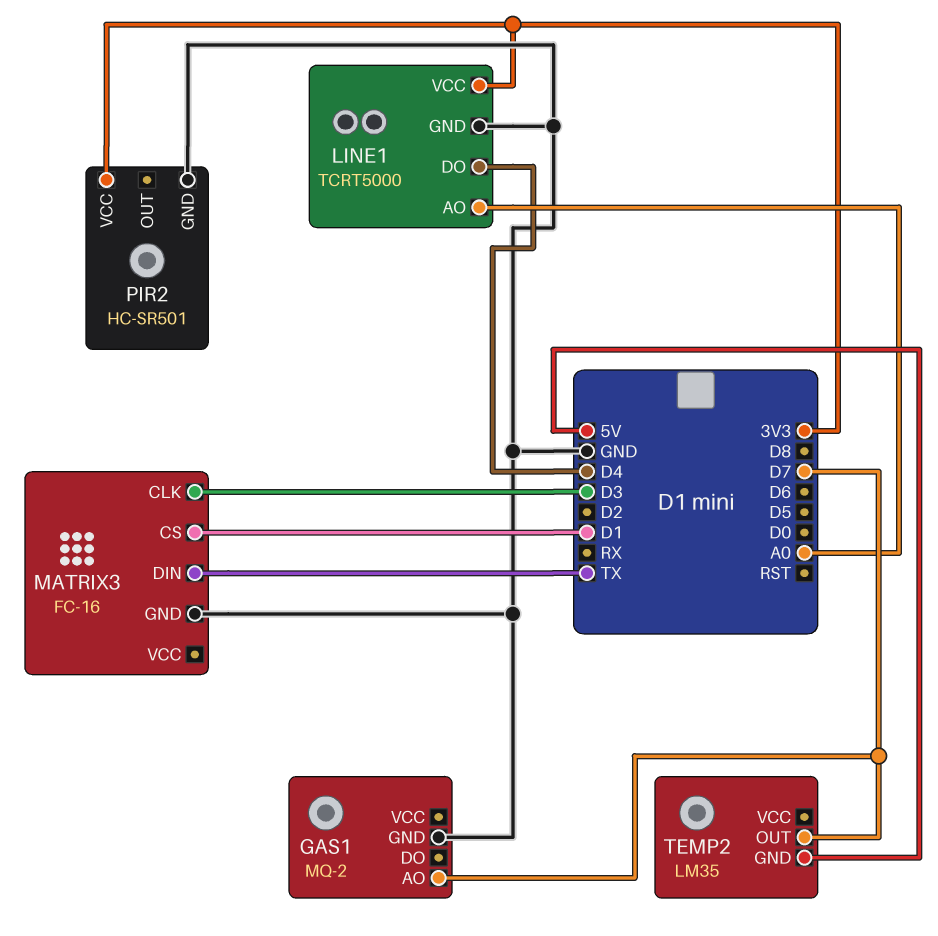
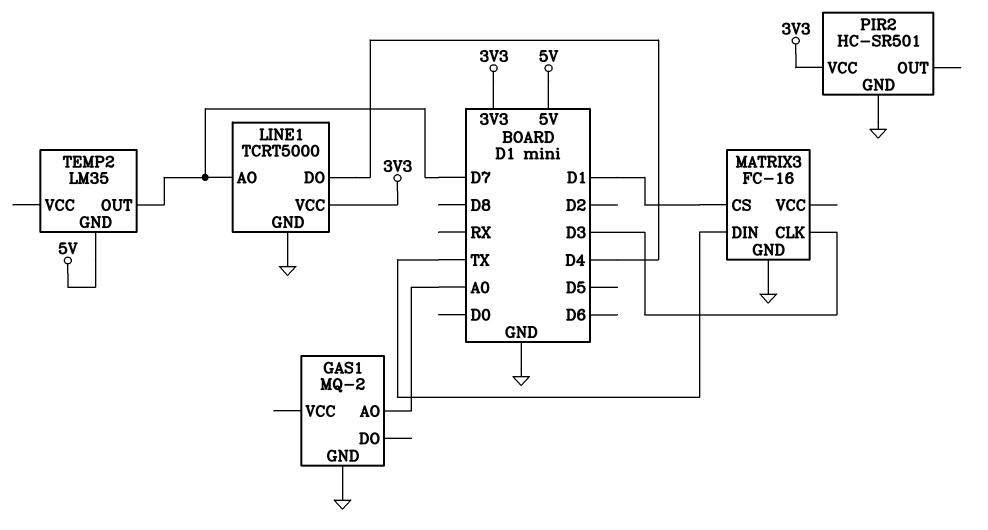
GAS1 pin AO: D7 -> A0
LINE1 pin AO: A0 -> D7

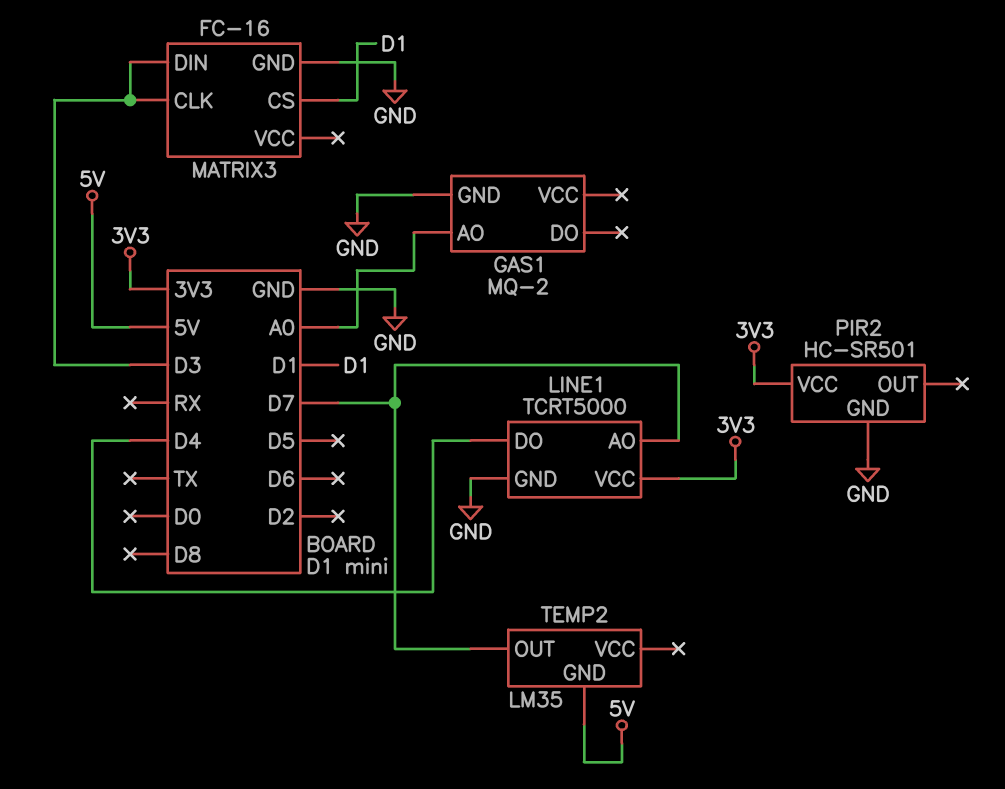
MATRIX3 pin DIN: TX -> D3

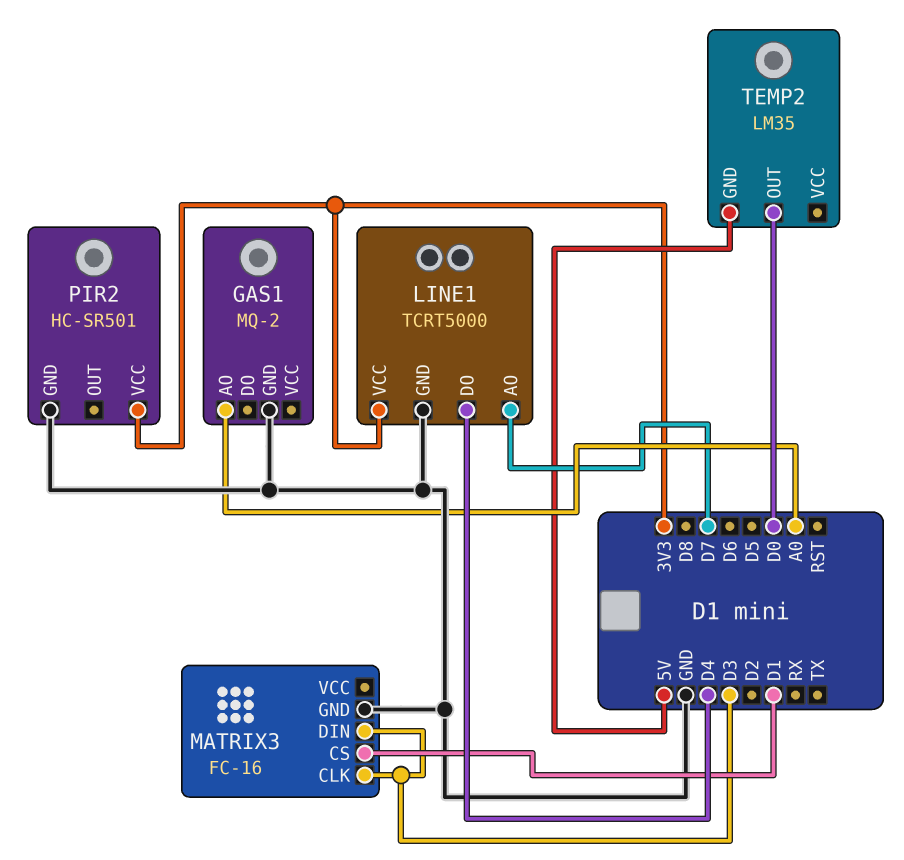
TEMP2 pin OUT: D7 -> D0

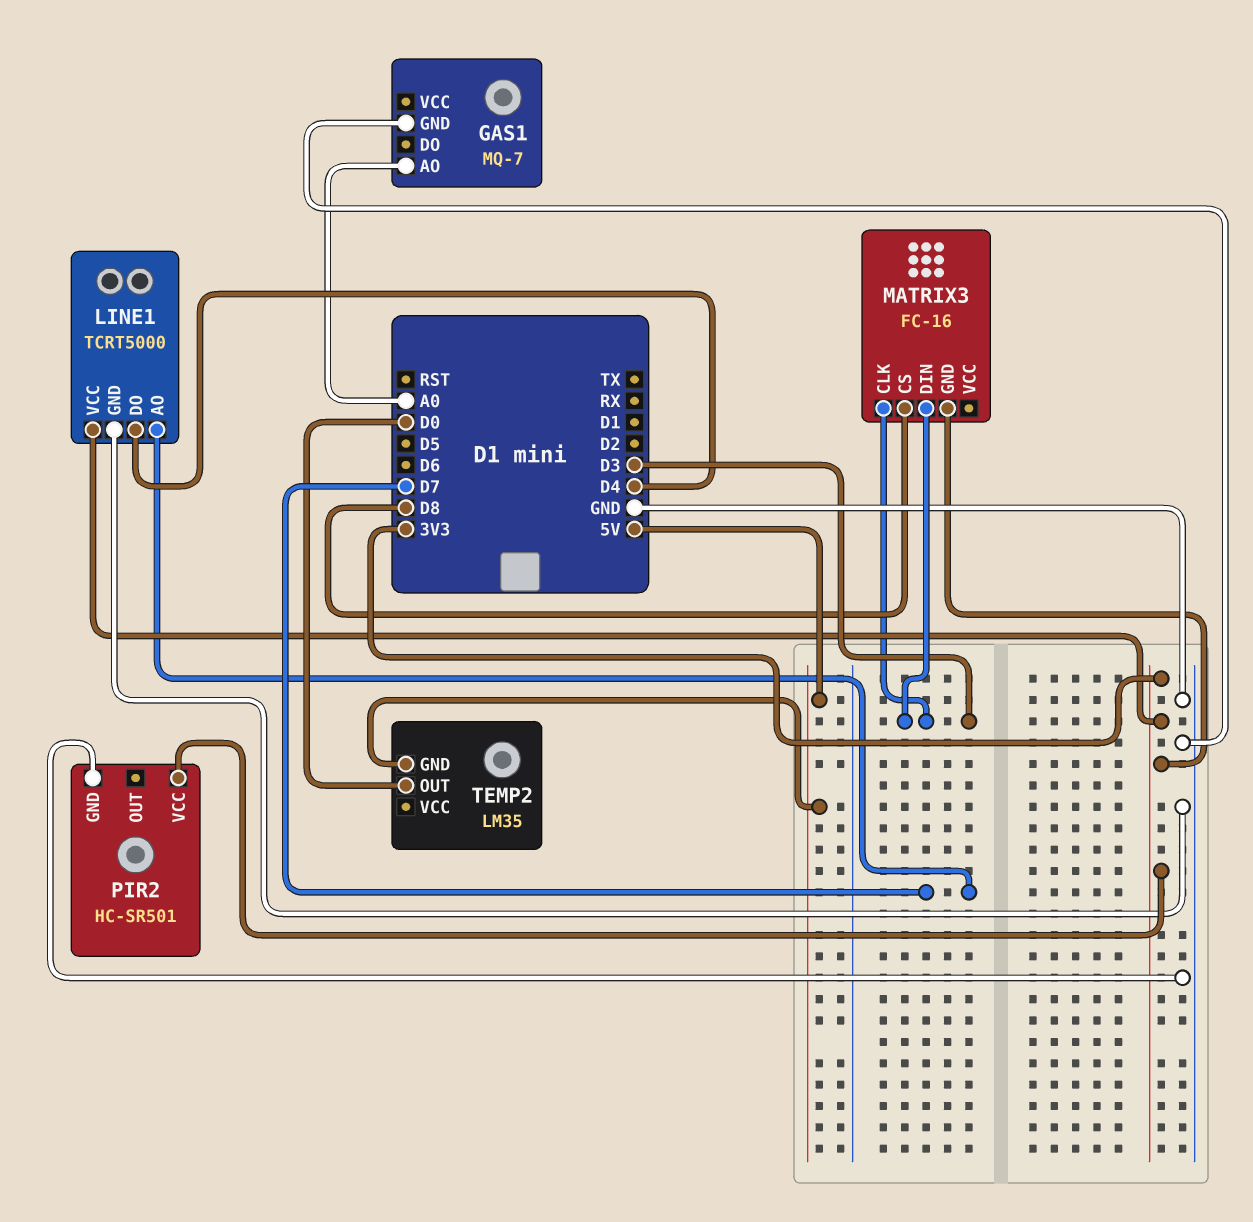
GAS1: MQ-2 -> MQ-7
MATRIX3 pin CS: D1 -> D8
MATRIX3 pin GND: GND -> 3V3

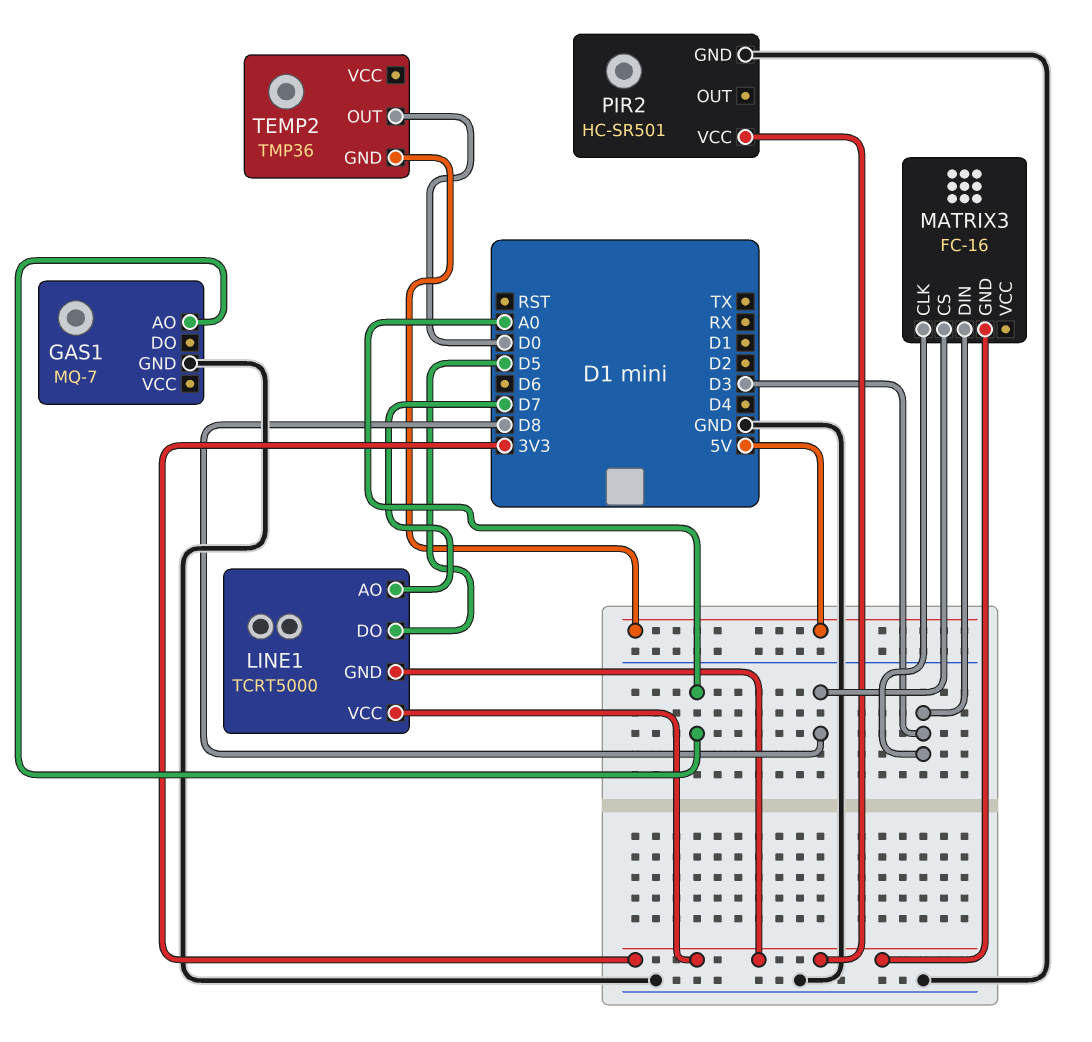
LINE1 pin DO: D4 -> D5
LINE1 pin GND: GND -> 3V3
TEMP2: LM35 -> TMP36

